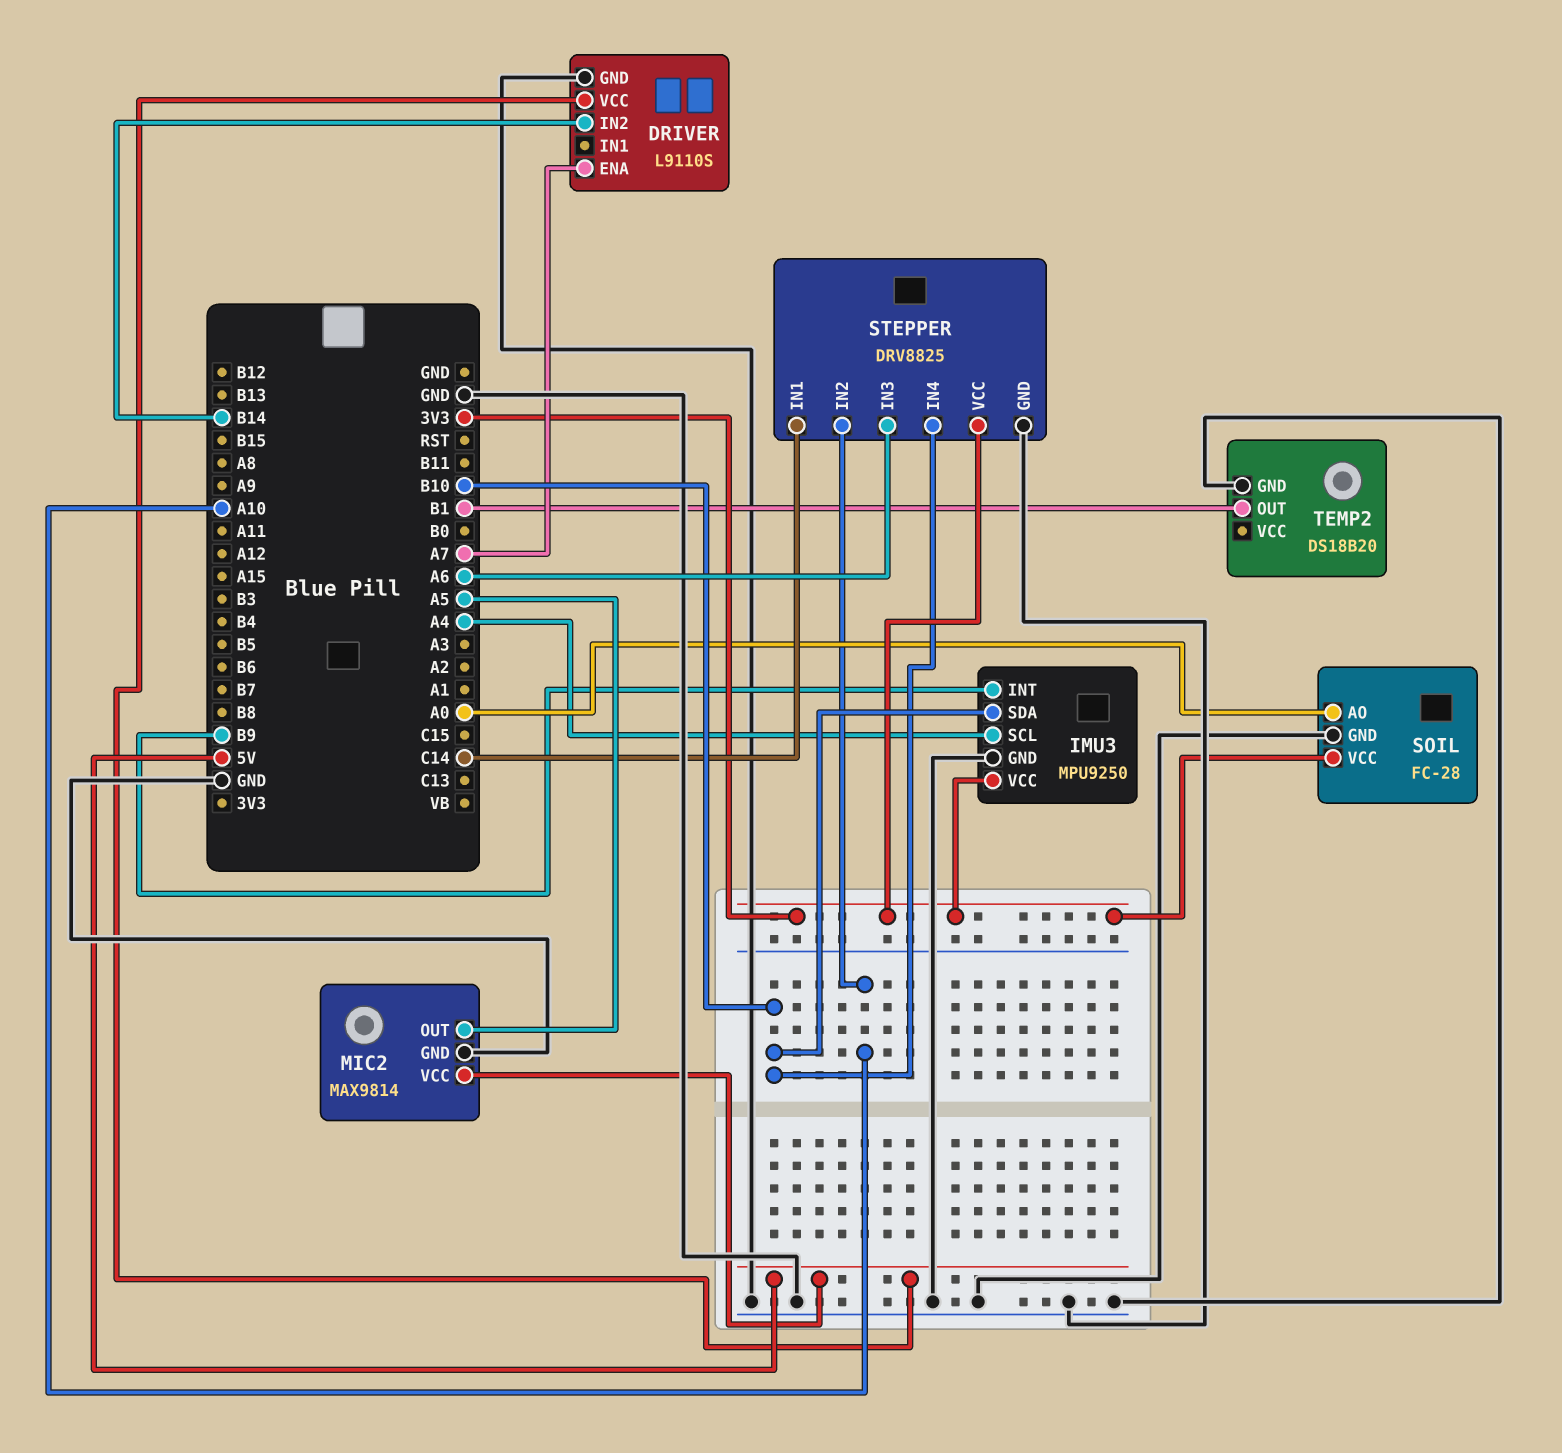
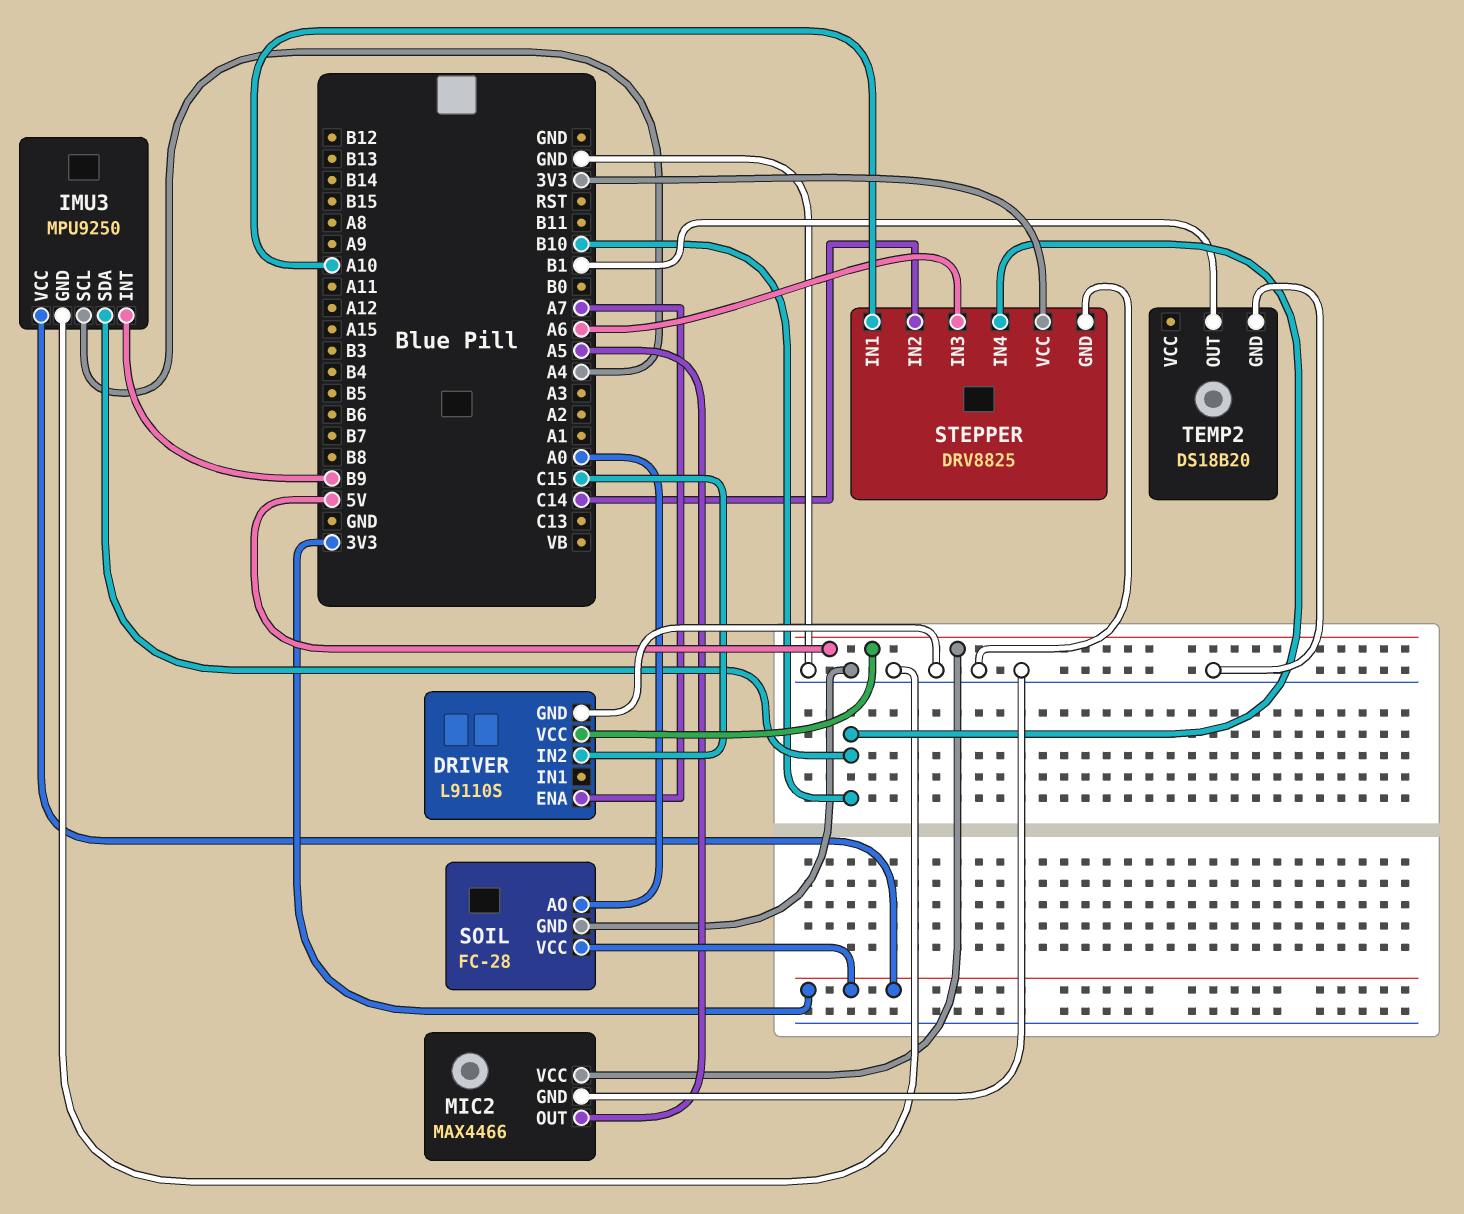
DRIVER pin IN2: B14 -> C15
MIC2: MAX9814 -> MAX4466
STEPPER pin IN1: C14 -> A10
STEPPER pin IN2: A10 -> C14

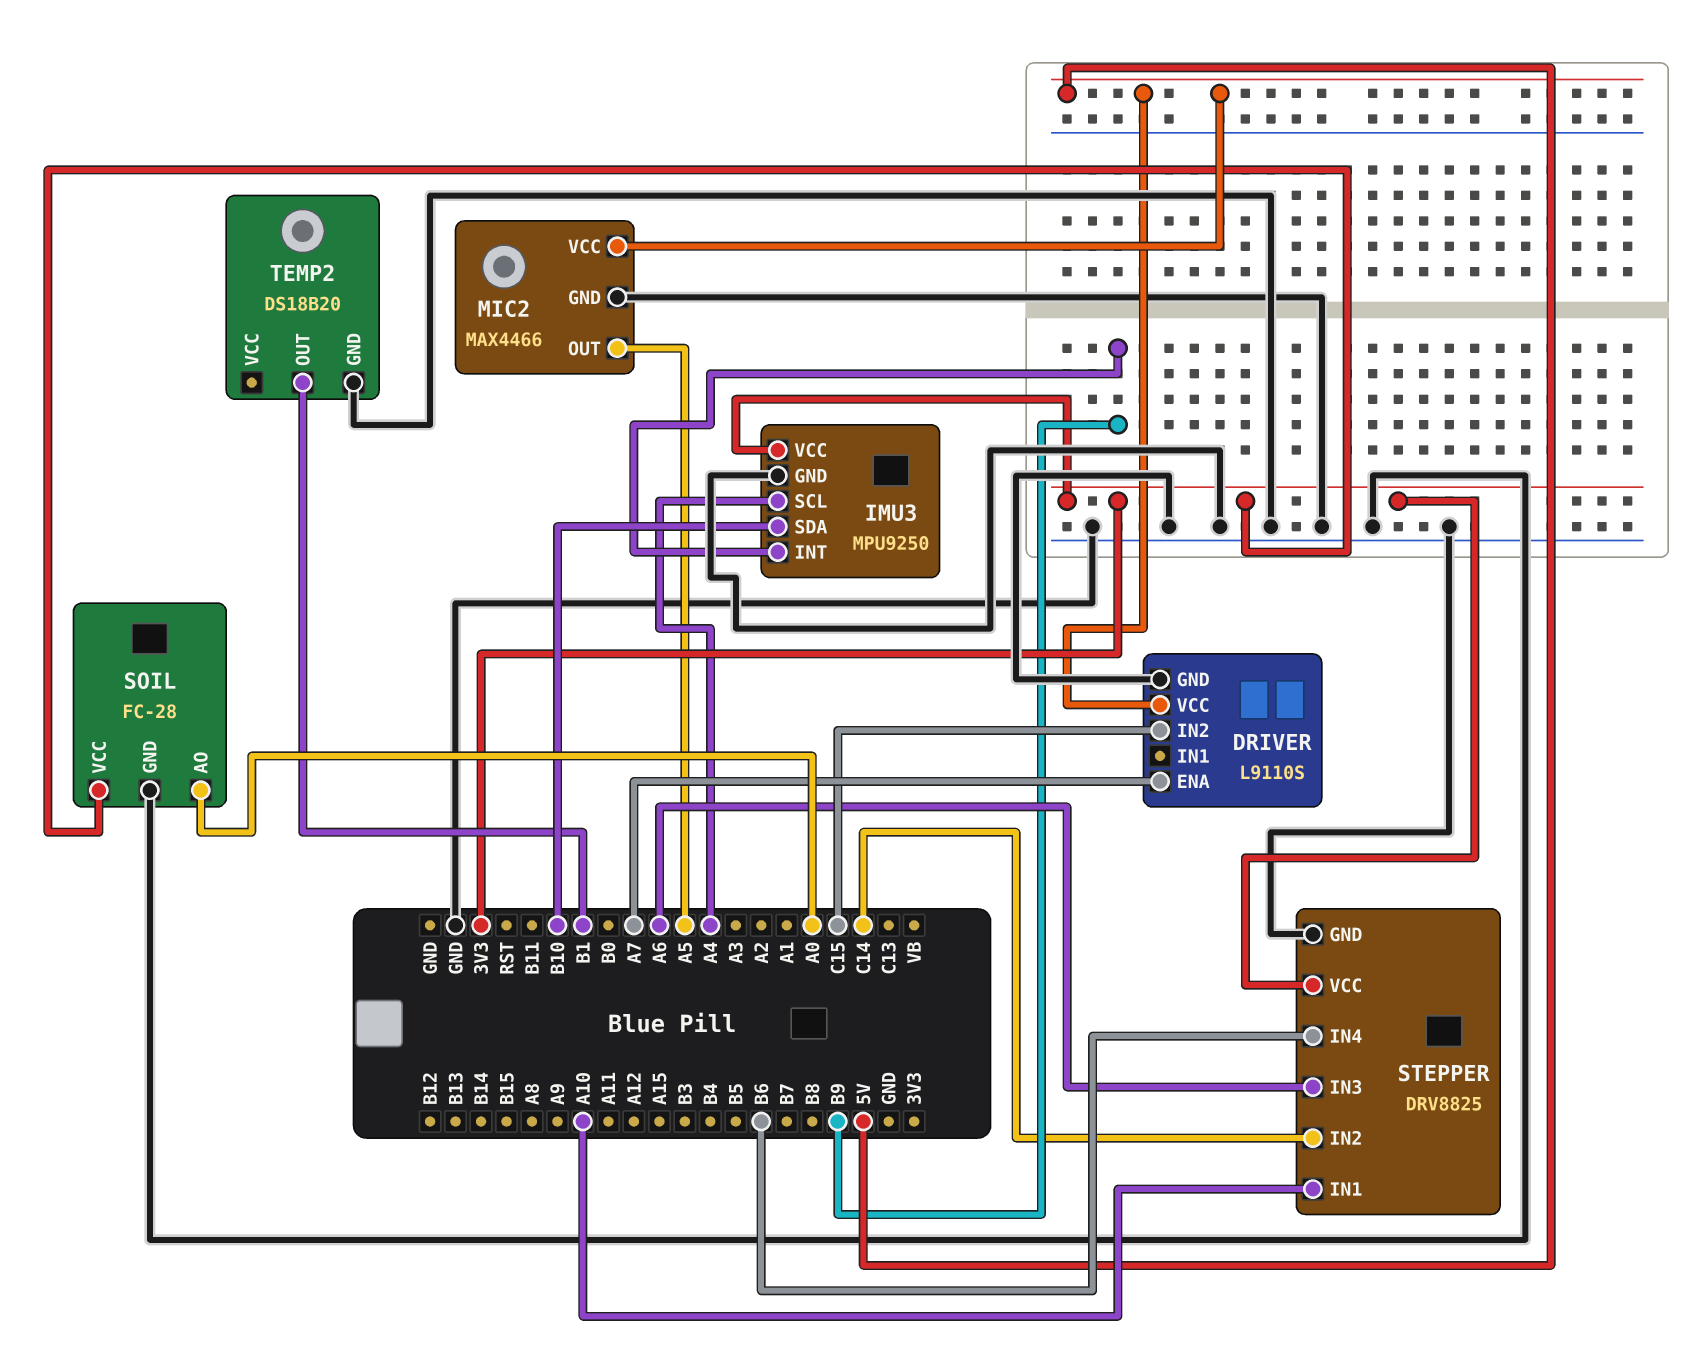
STEPPER pin IN4: B10 -> B6

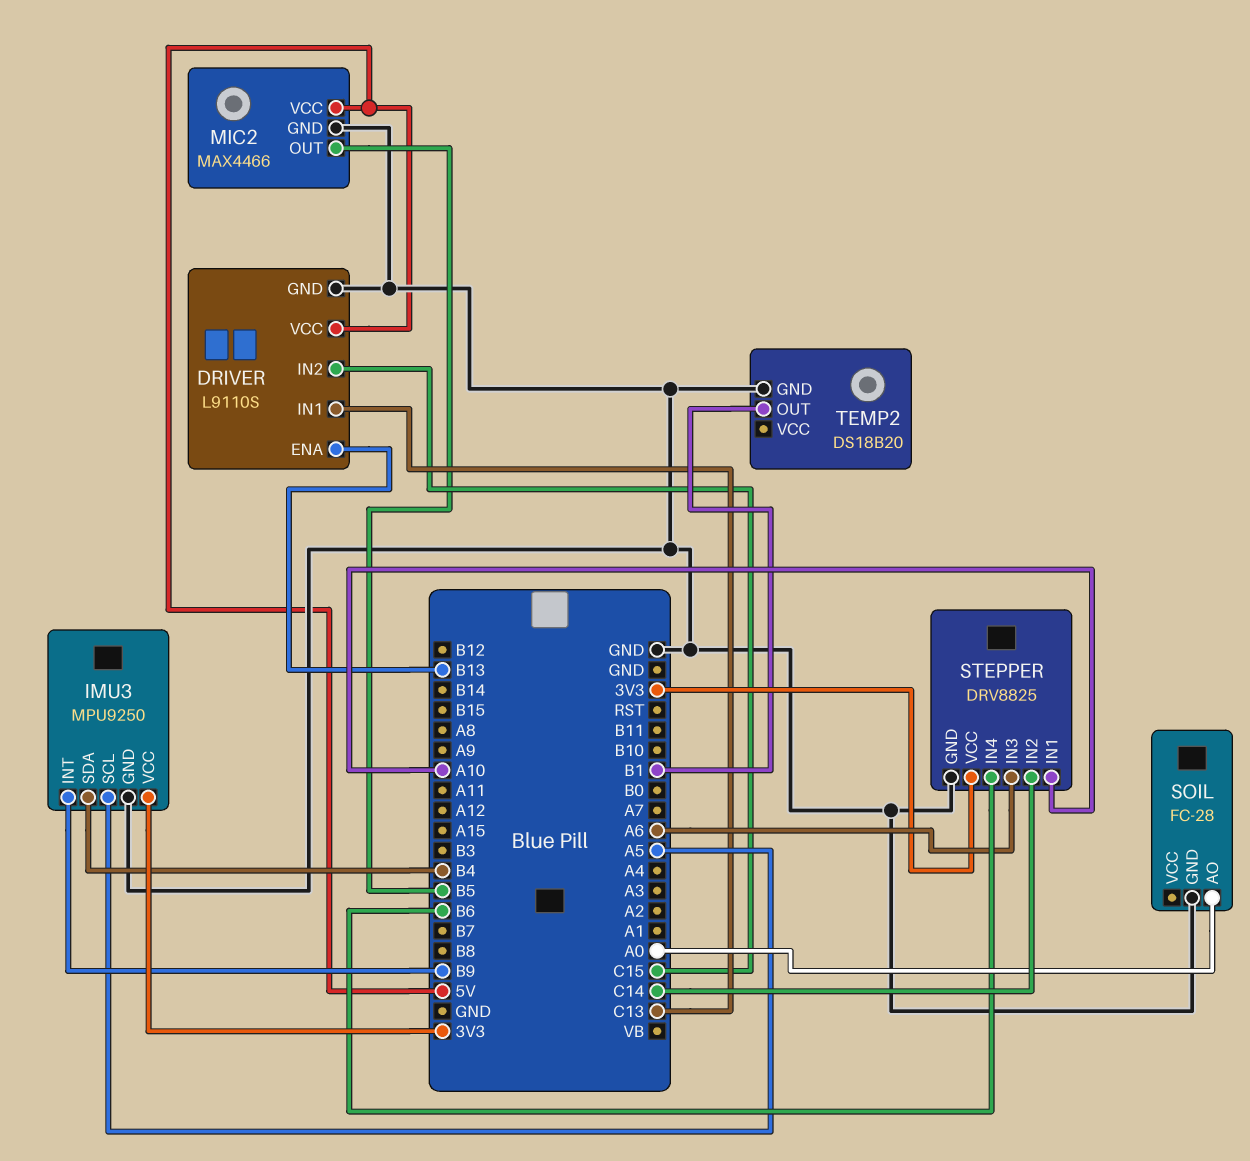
DRIVER pin ENA: A7 -> B13
DRIVER pin IN1: none -> C13
IMU3 pin SCL: A4 -> A5
IMU3 pin SDA: B10 -> B4
MIC2 pin OUT: A5 -> B5
SOIL pin VCC: 3V3 -> none

